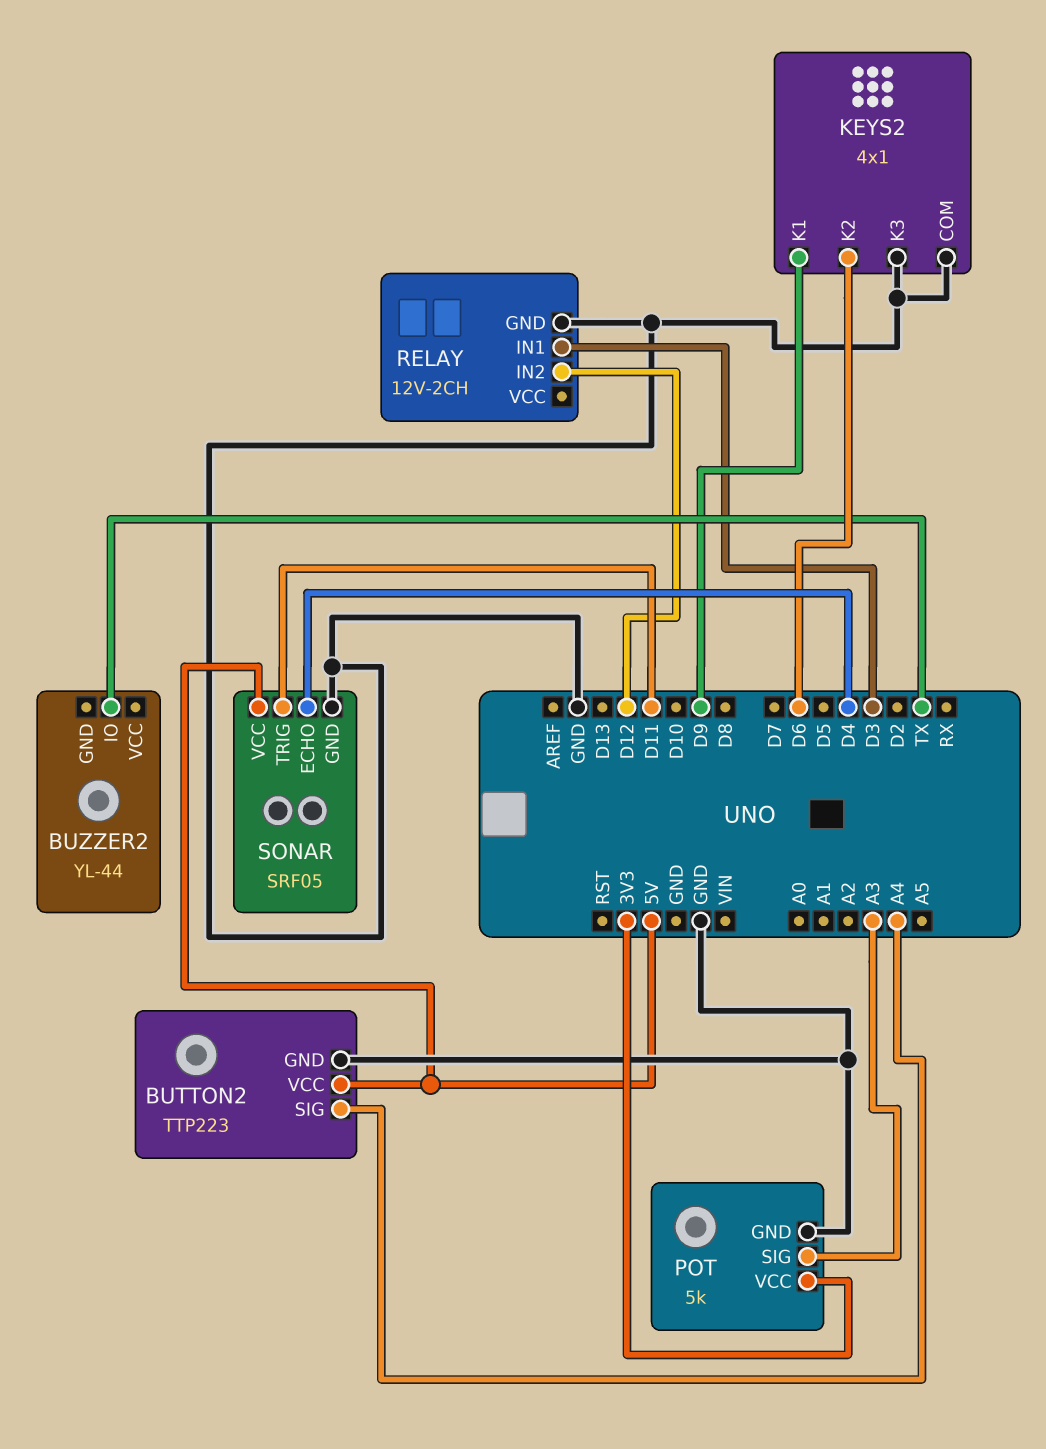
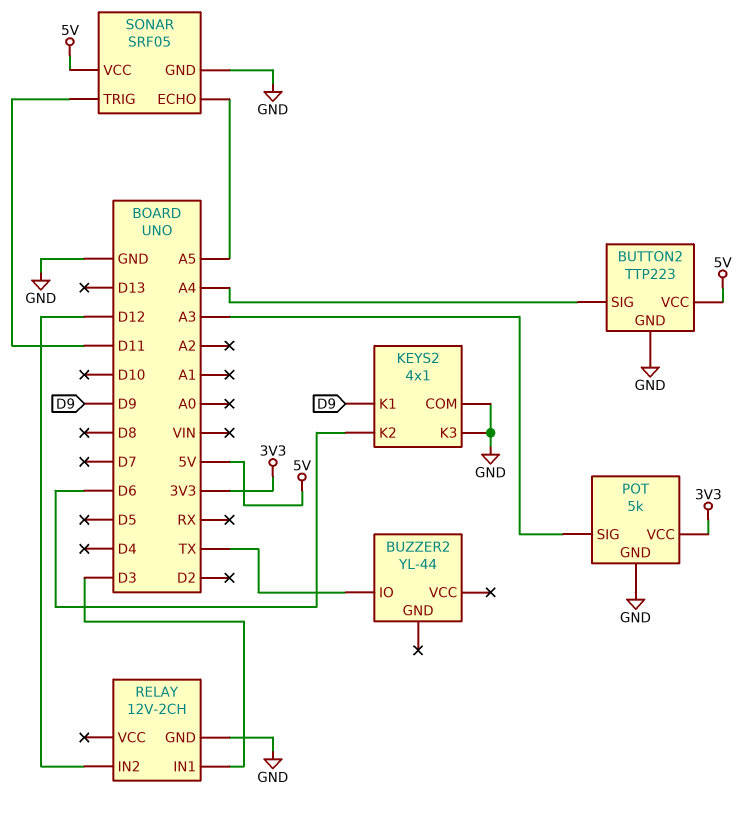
SONAR pin ECHO: D4 -> A5

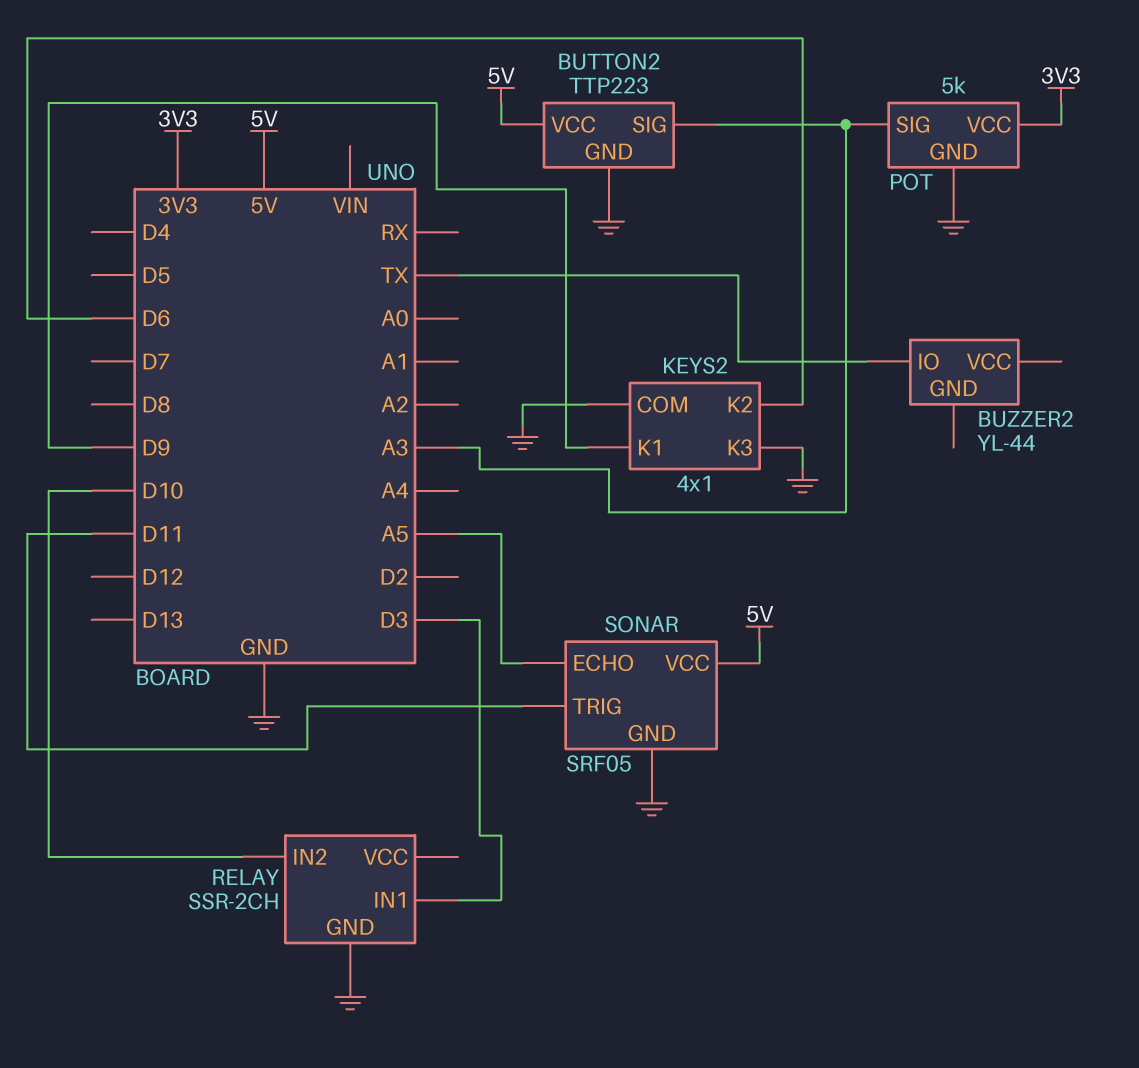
BUTTON2 pin SIG: A4 -> A3
RELAY: 12V-2CH -> SSR-2CH
RELAY pin IN2: D12 -> D10

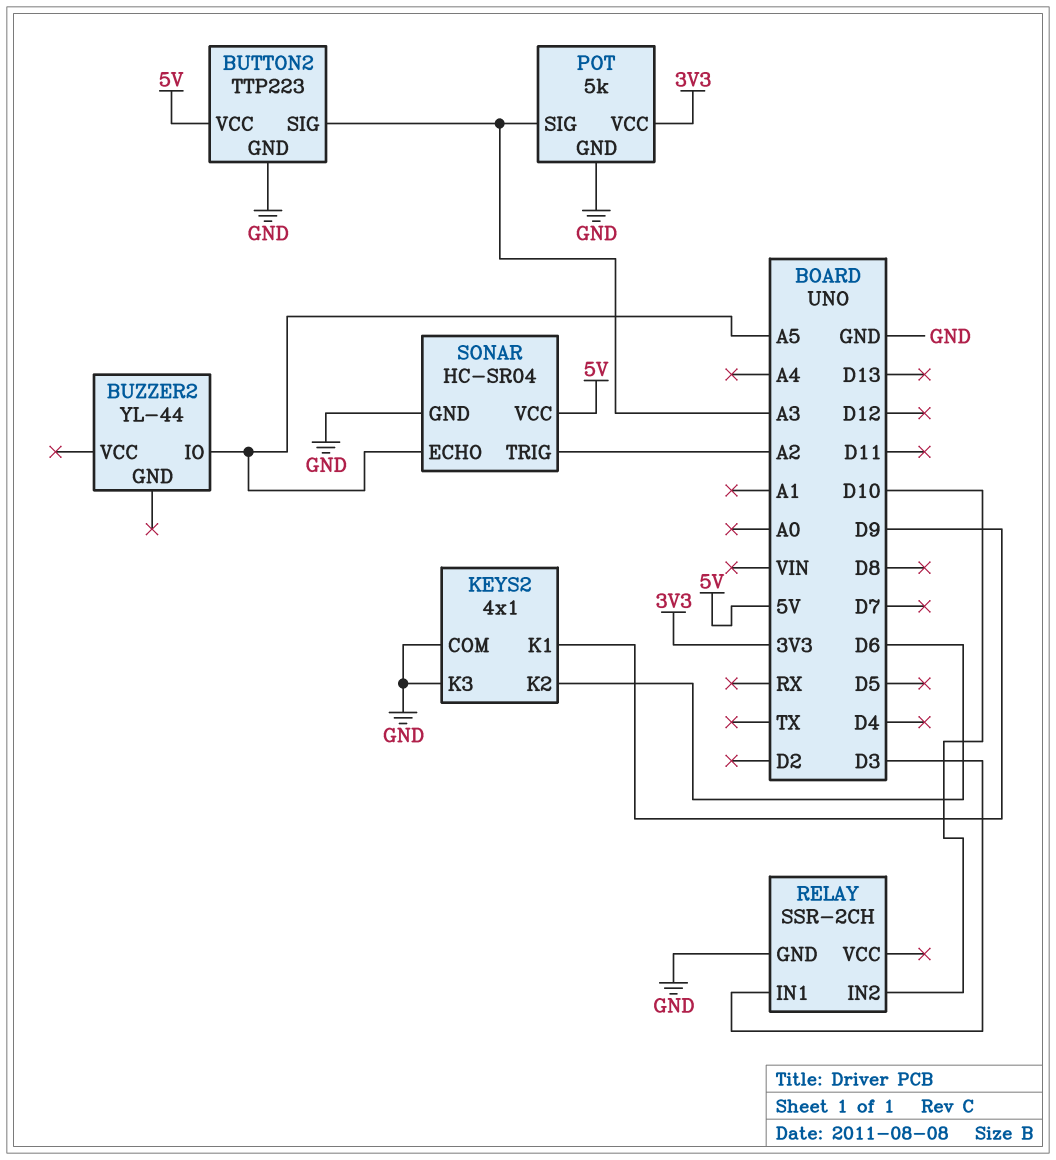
BUZZER2 pin IO: TX -> A5
SONAR: SRF05 -> HC-SR04
SONAR pin TRIG: D11 -> A2

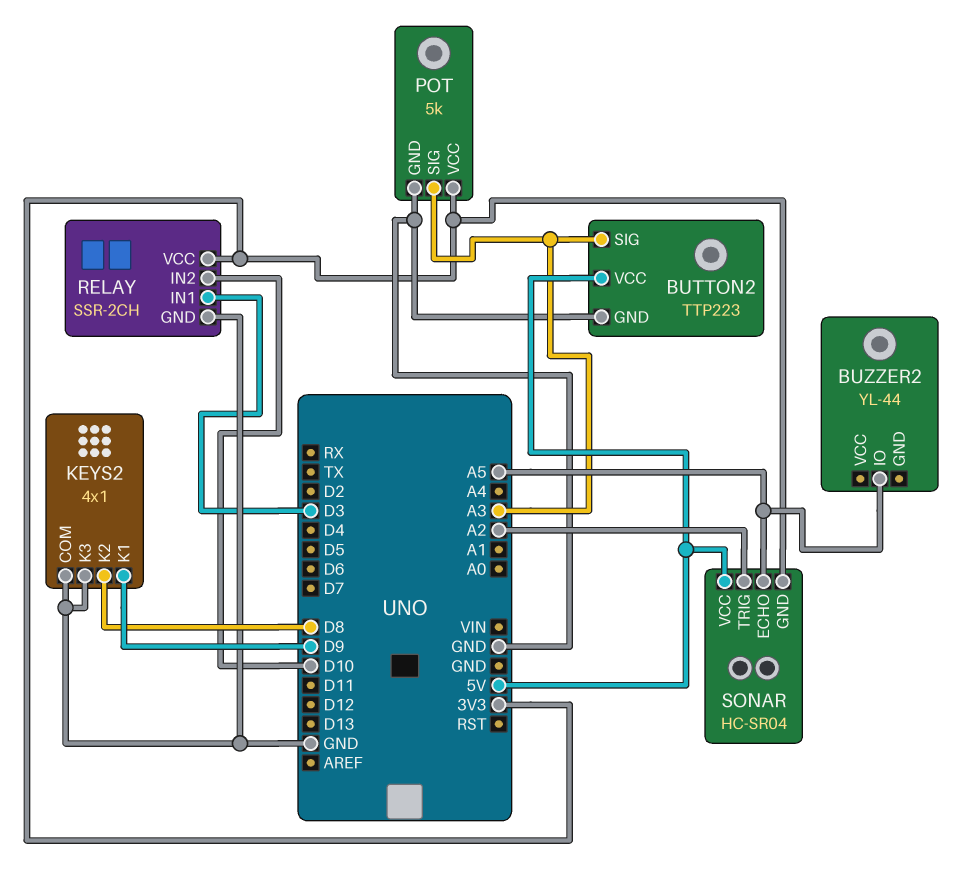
KEYS2 pin K2: D6 -> D8
RELAY pin VCC: none -> 3V3
SONAR pin GND: GND -> 3V3

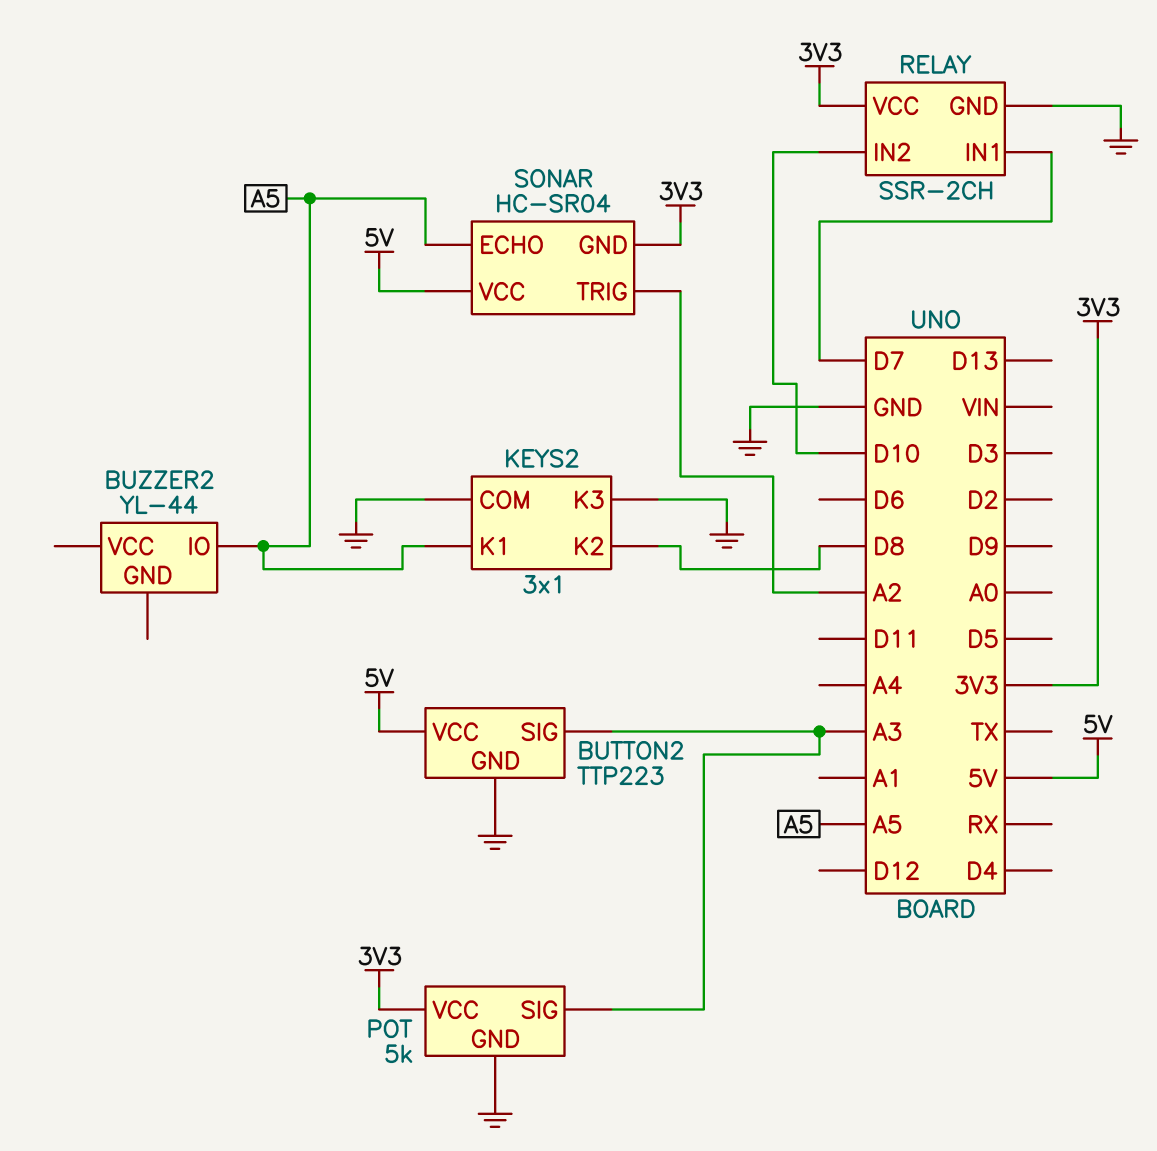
KEYS2: 4x1 -> 3x1
KEYS2 pin K1: D9 -> A5
RELAY pin IN1: D3 -> D7

